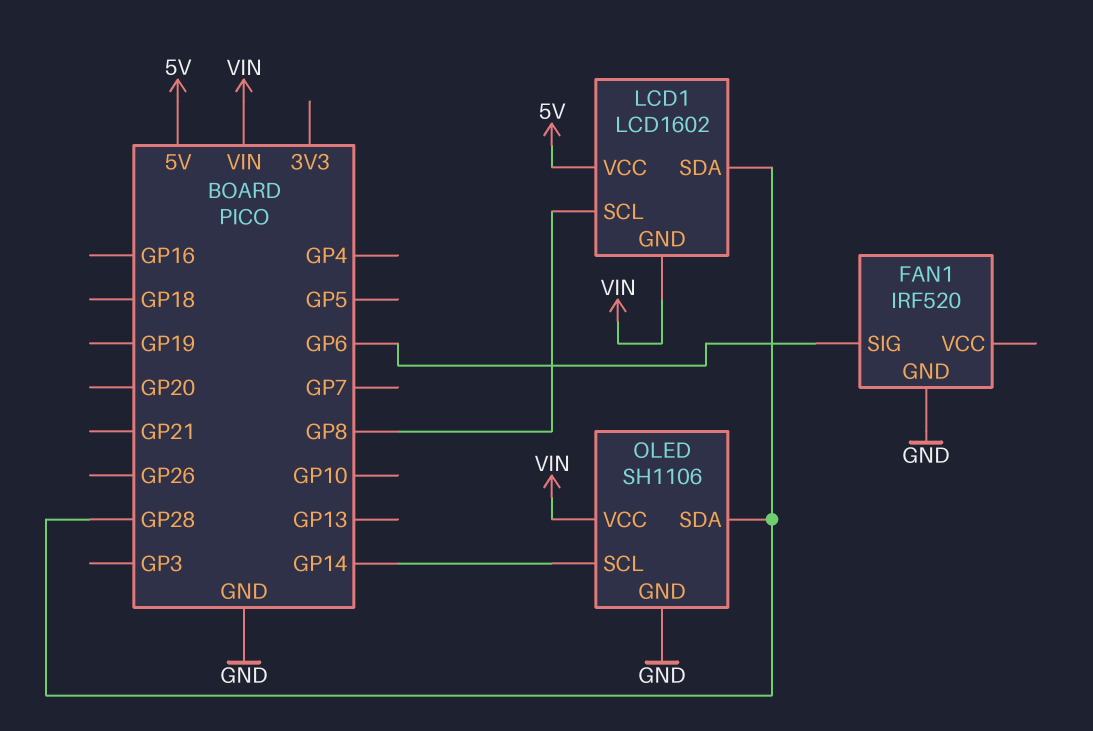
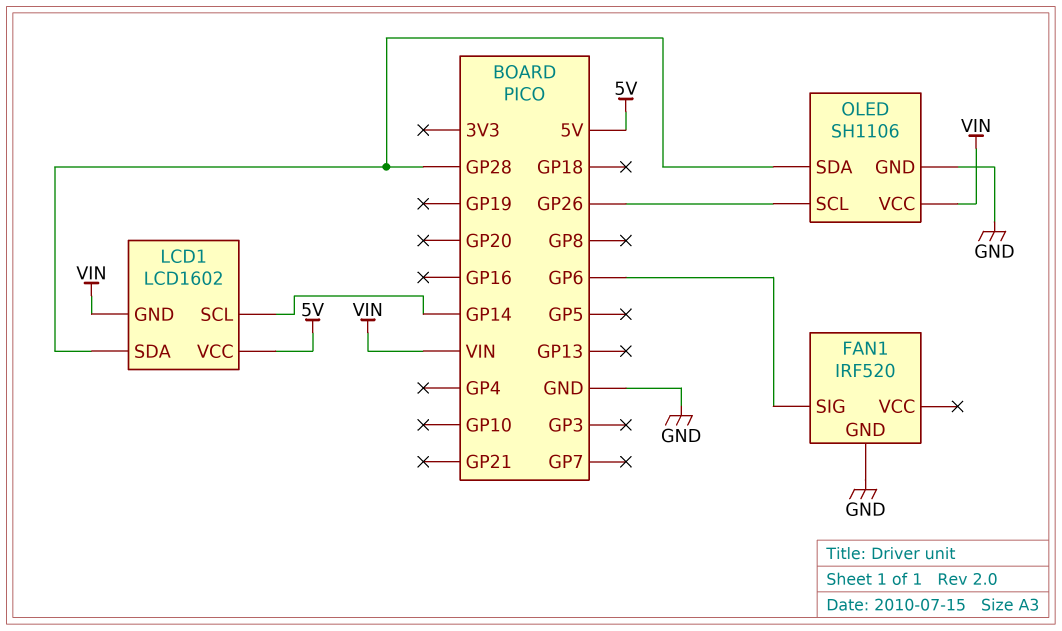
LCD1 pin SCL: GP8 -> GP14
OLED pin SCL: GP14 -> GP26

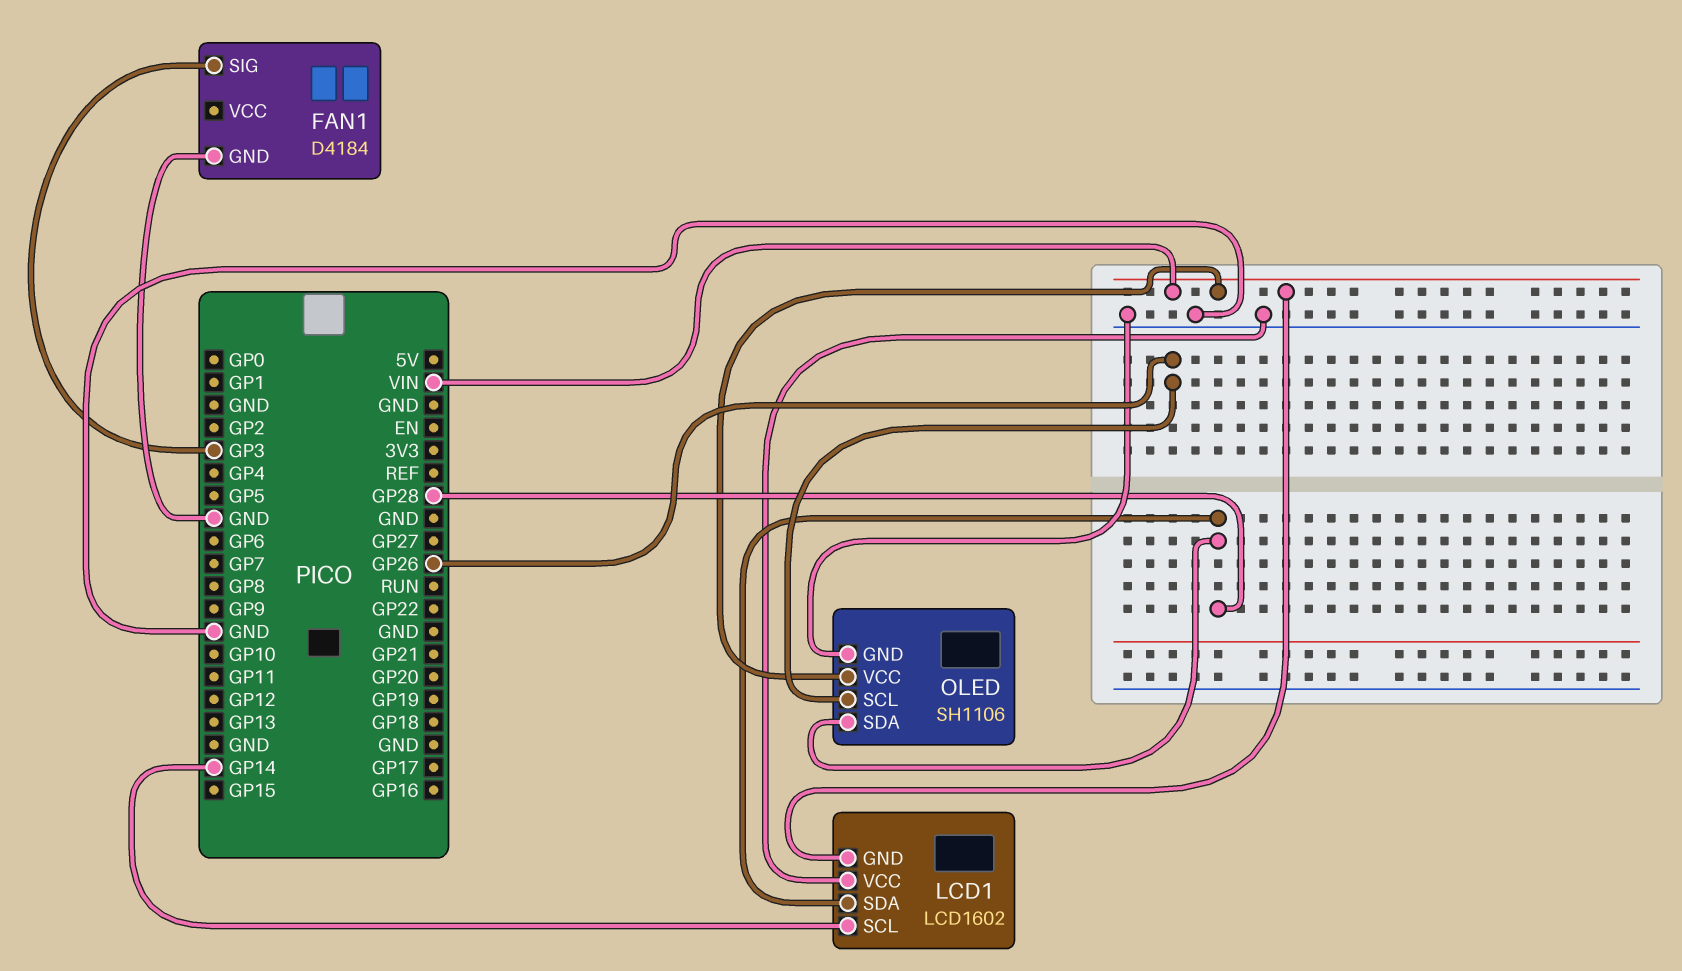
FAN1: IRF520 -> D4184
FAN1 pin SIG: GP6 -> GP3
LCD1 pin VCC: 5V -> GND

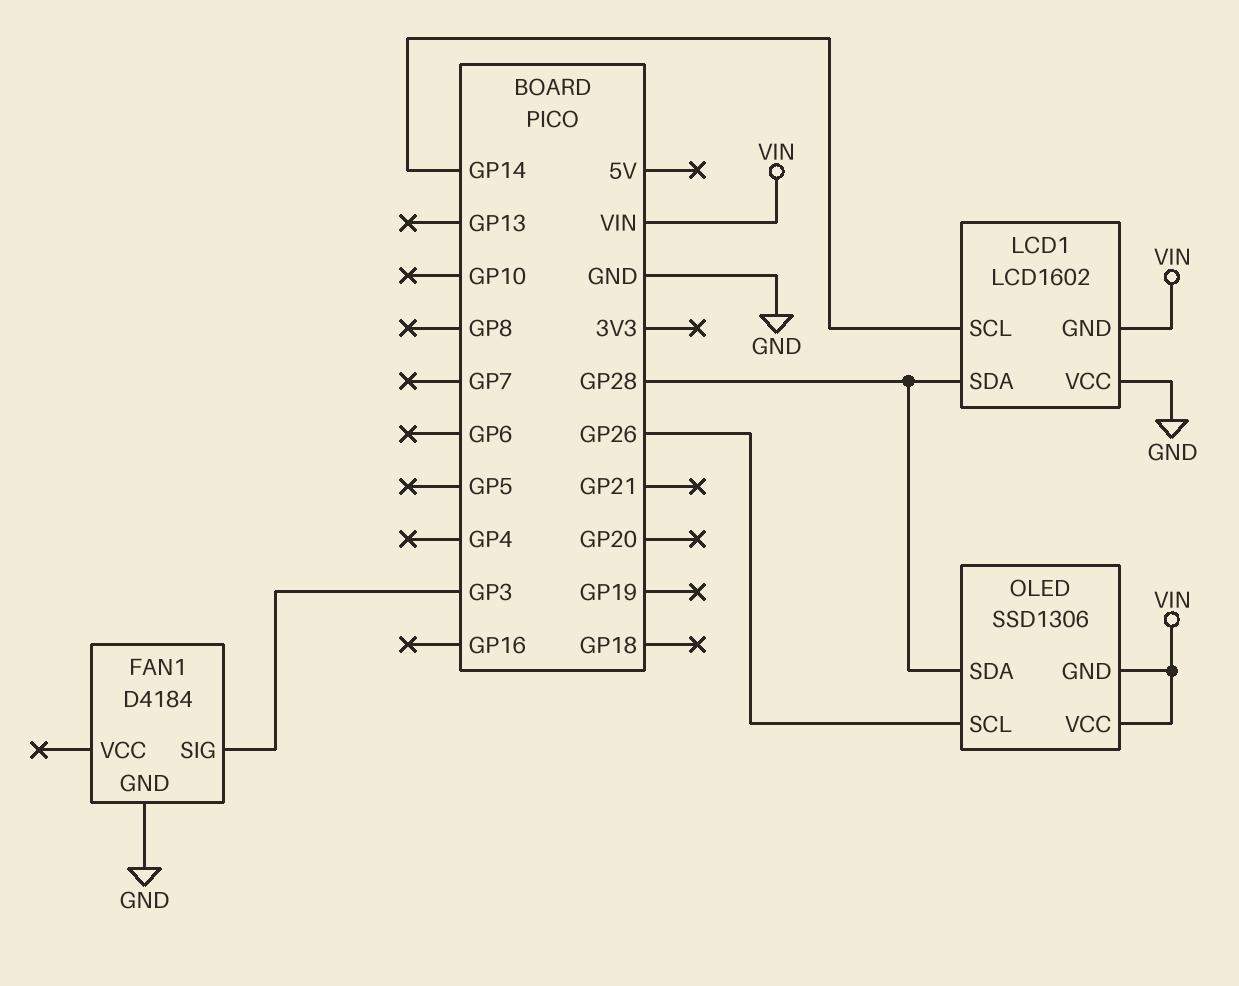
OLED: SH1106 -> SSD1306
OLED pin GND: GND -> VIN

